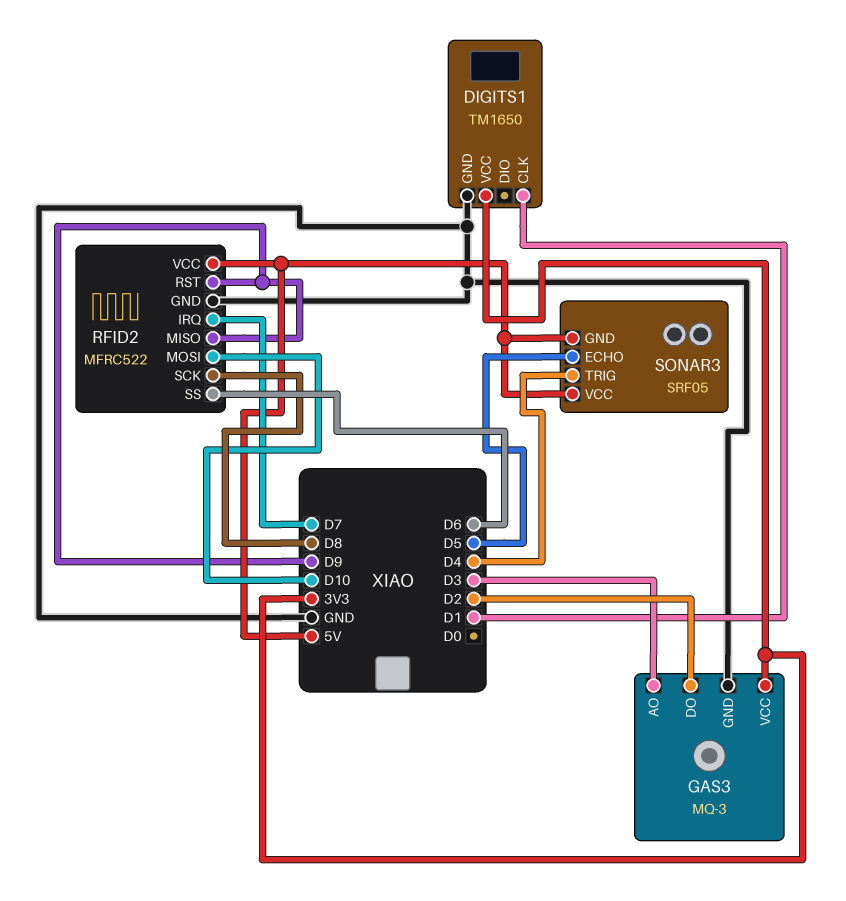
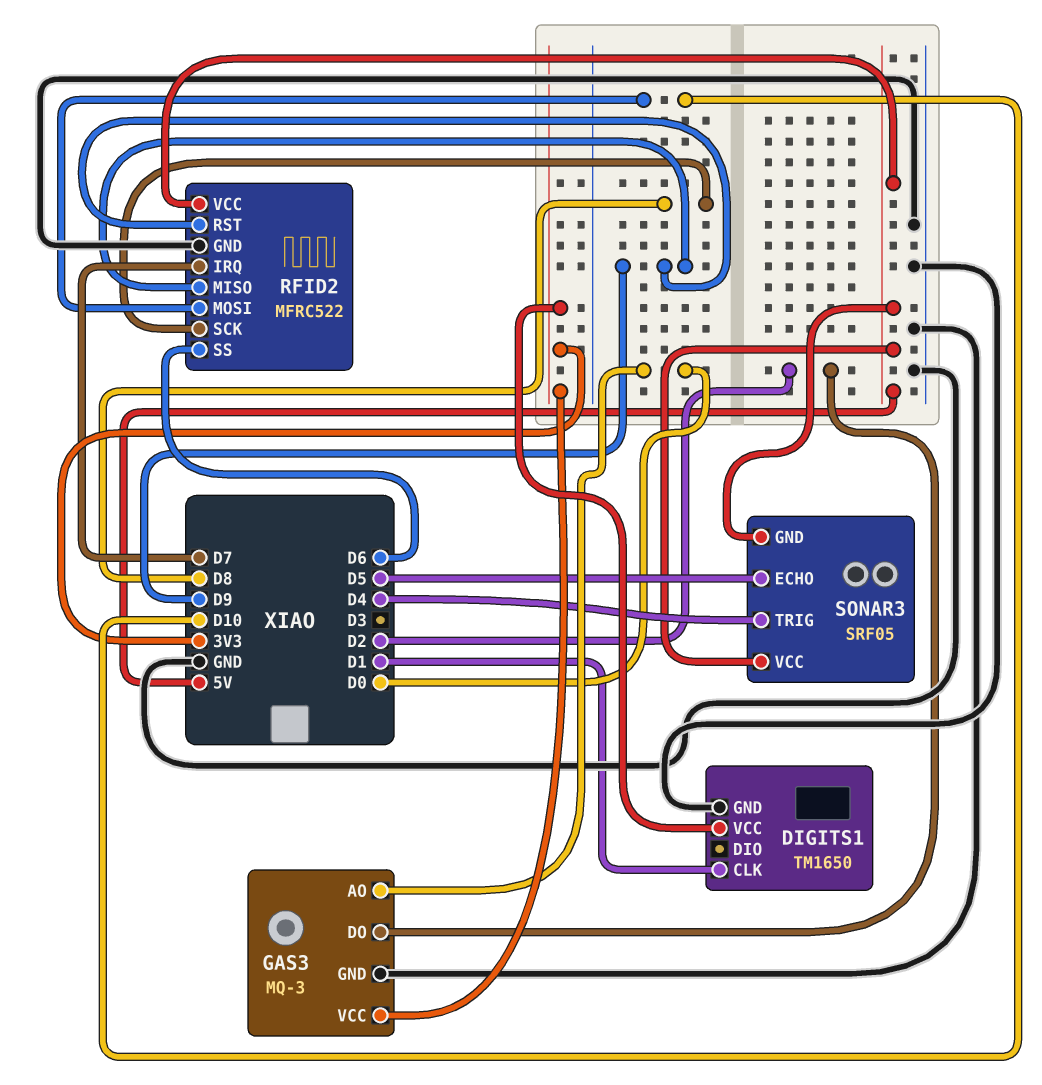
GAS3 pin AO: D3 -> D0

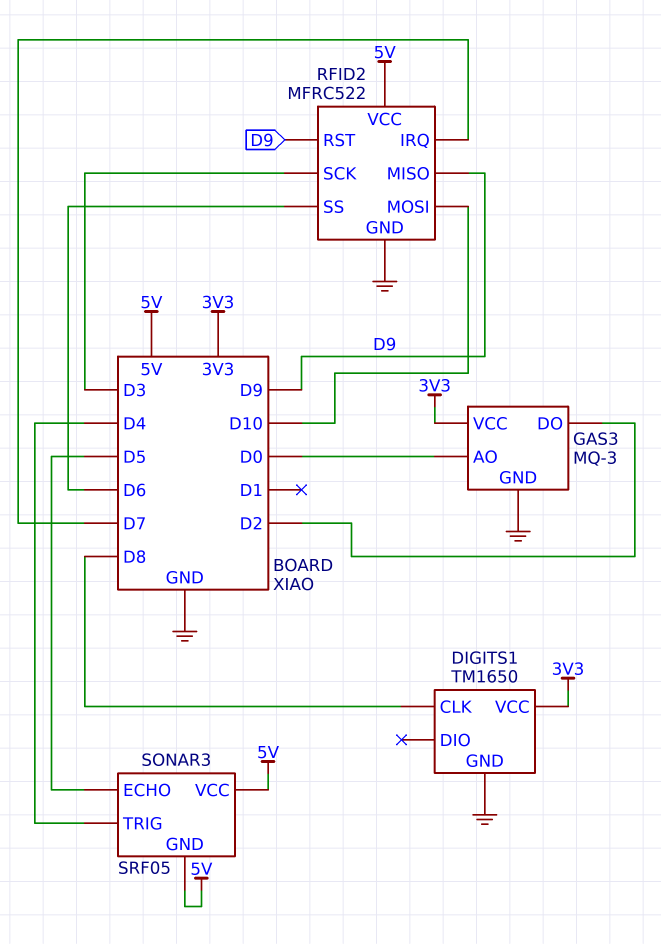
DIGITS1 pin CLK: D1 -> D8
RFID2 pin SCK: D8 -> D3

